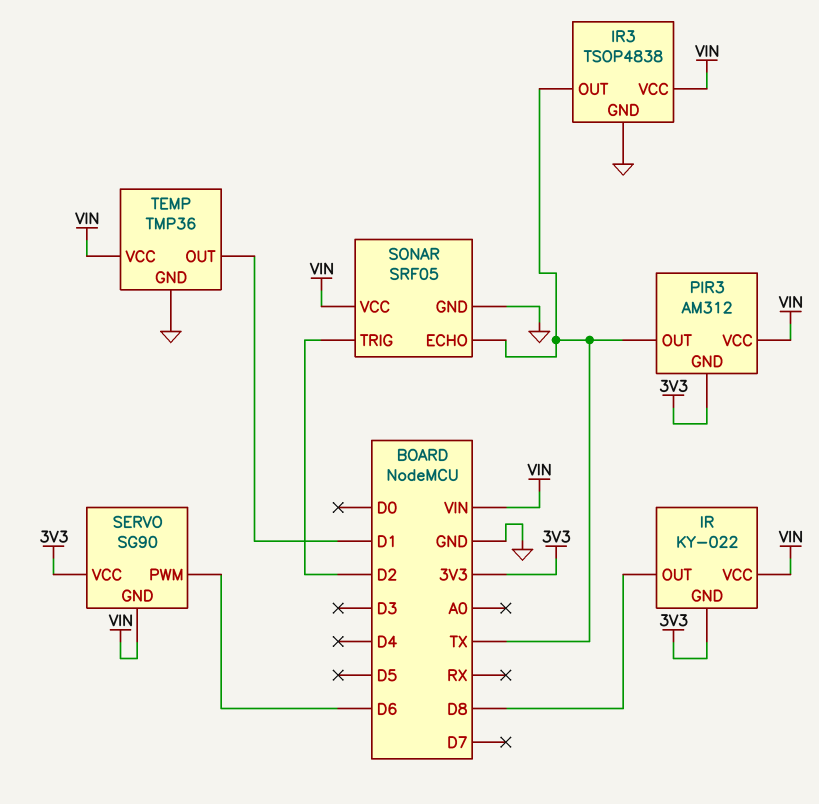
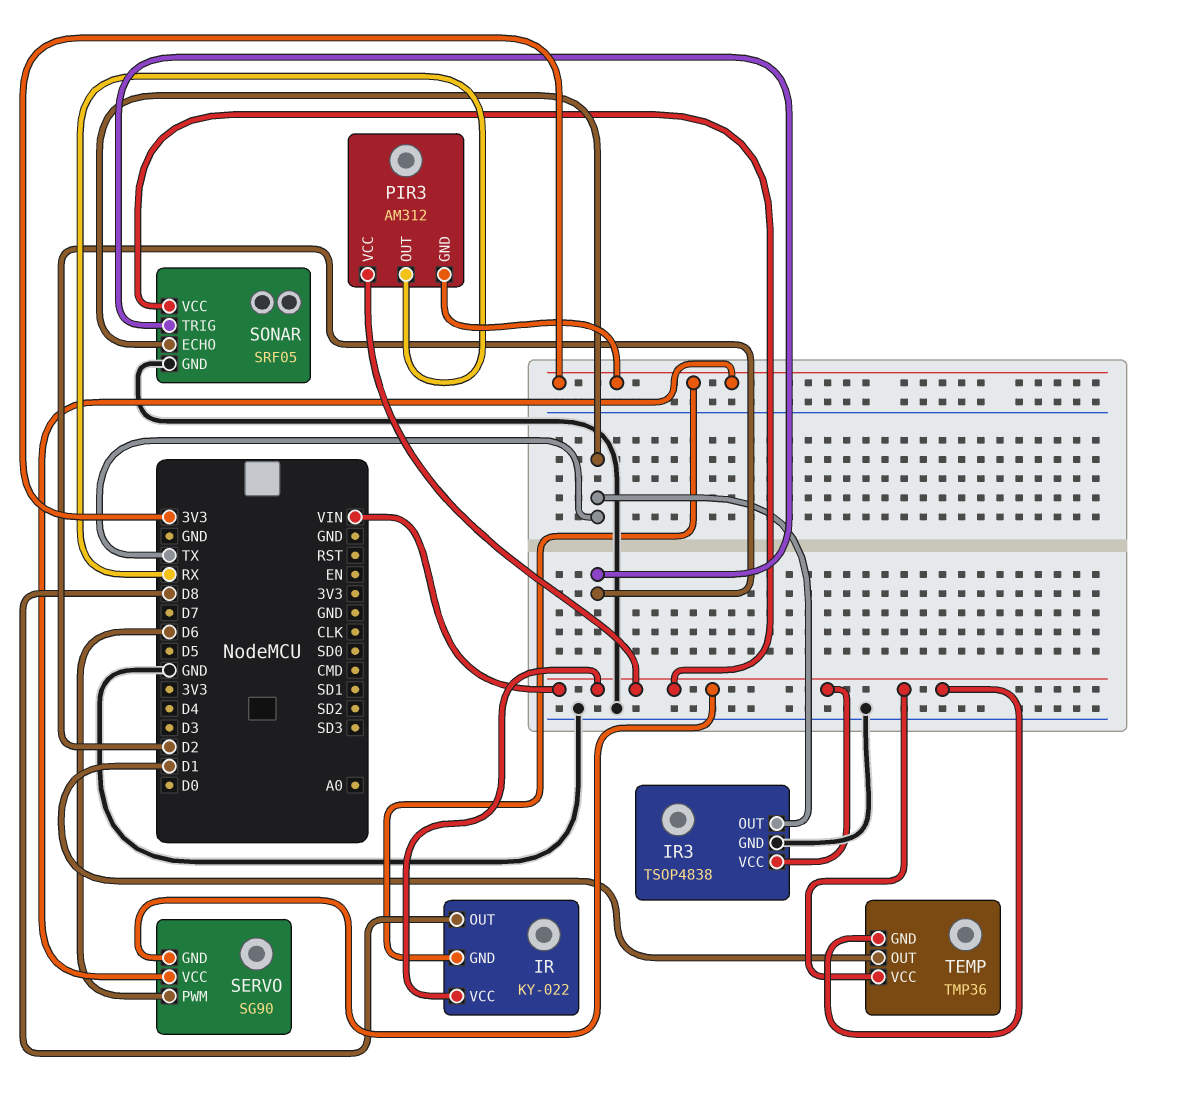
PIR3 pin OUT: TX -> RX
TEMP pin GND: GND -> VIN

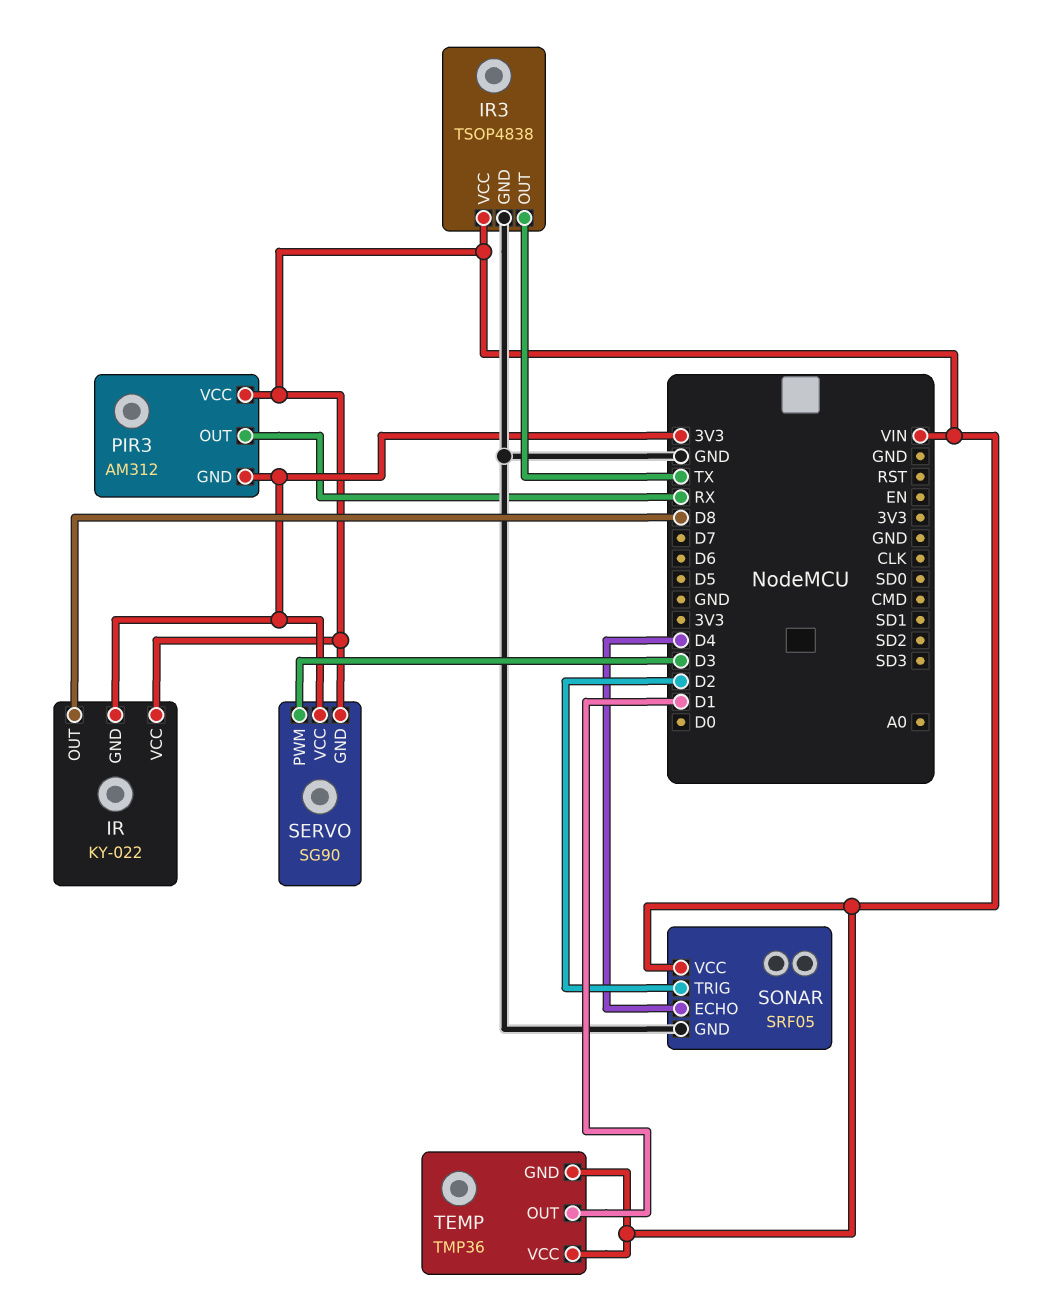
SERVO pin PWM: D6 -> D3
SONAR pin ECHO: TX -> D4

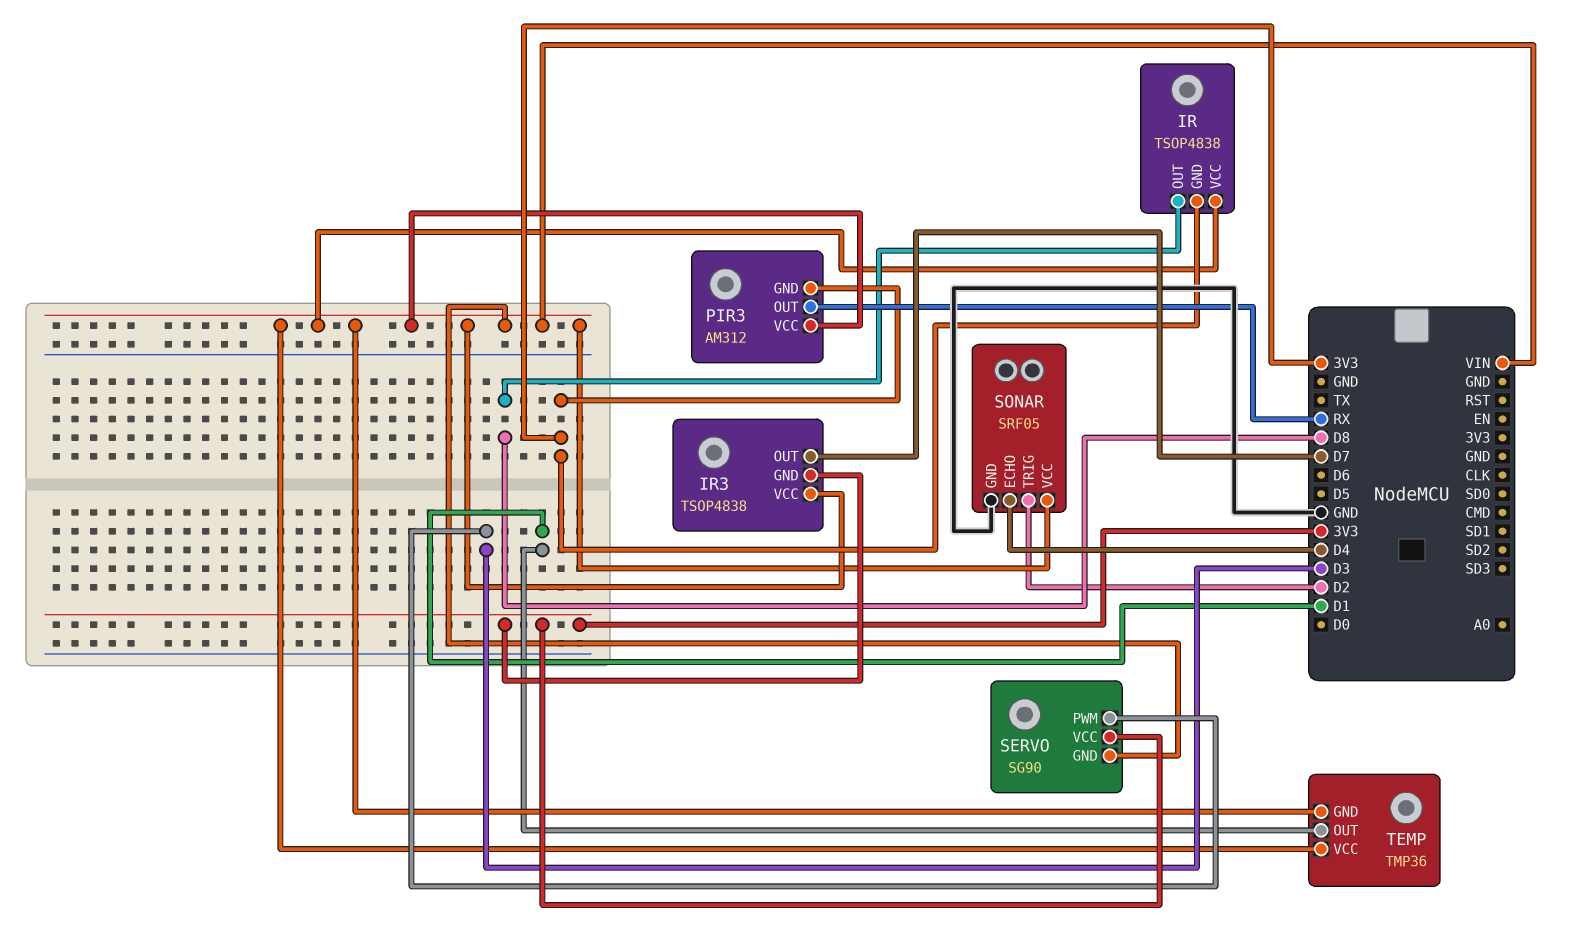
IR: KY-022 -> TSOP4838
IR3 pin GND: GND -> 3V3
IR3 pin OUT: TX -> D7

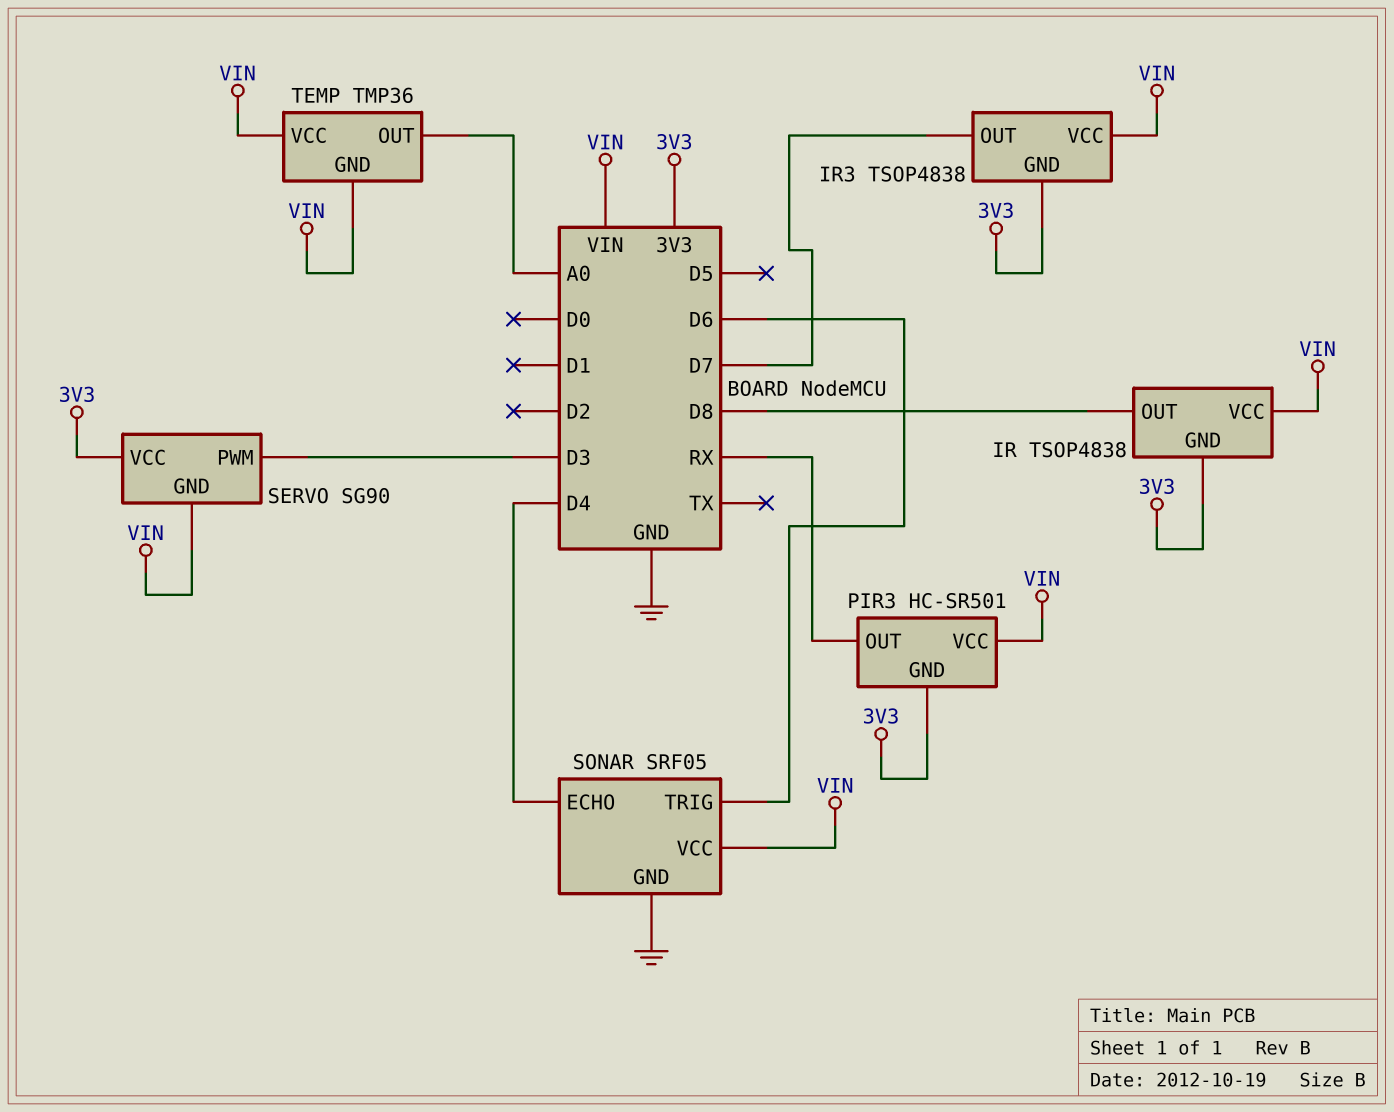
PIR3: AM312 -> HC-SR501
SONAR pin TRIG: D2 -> D6
TEMP pin OUT: D1 -> A0

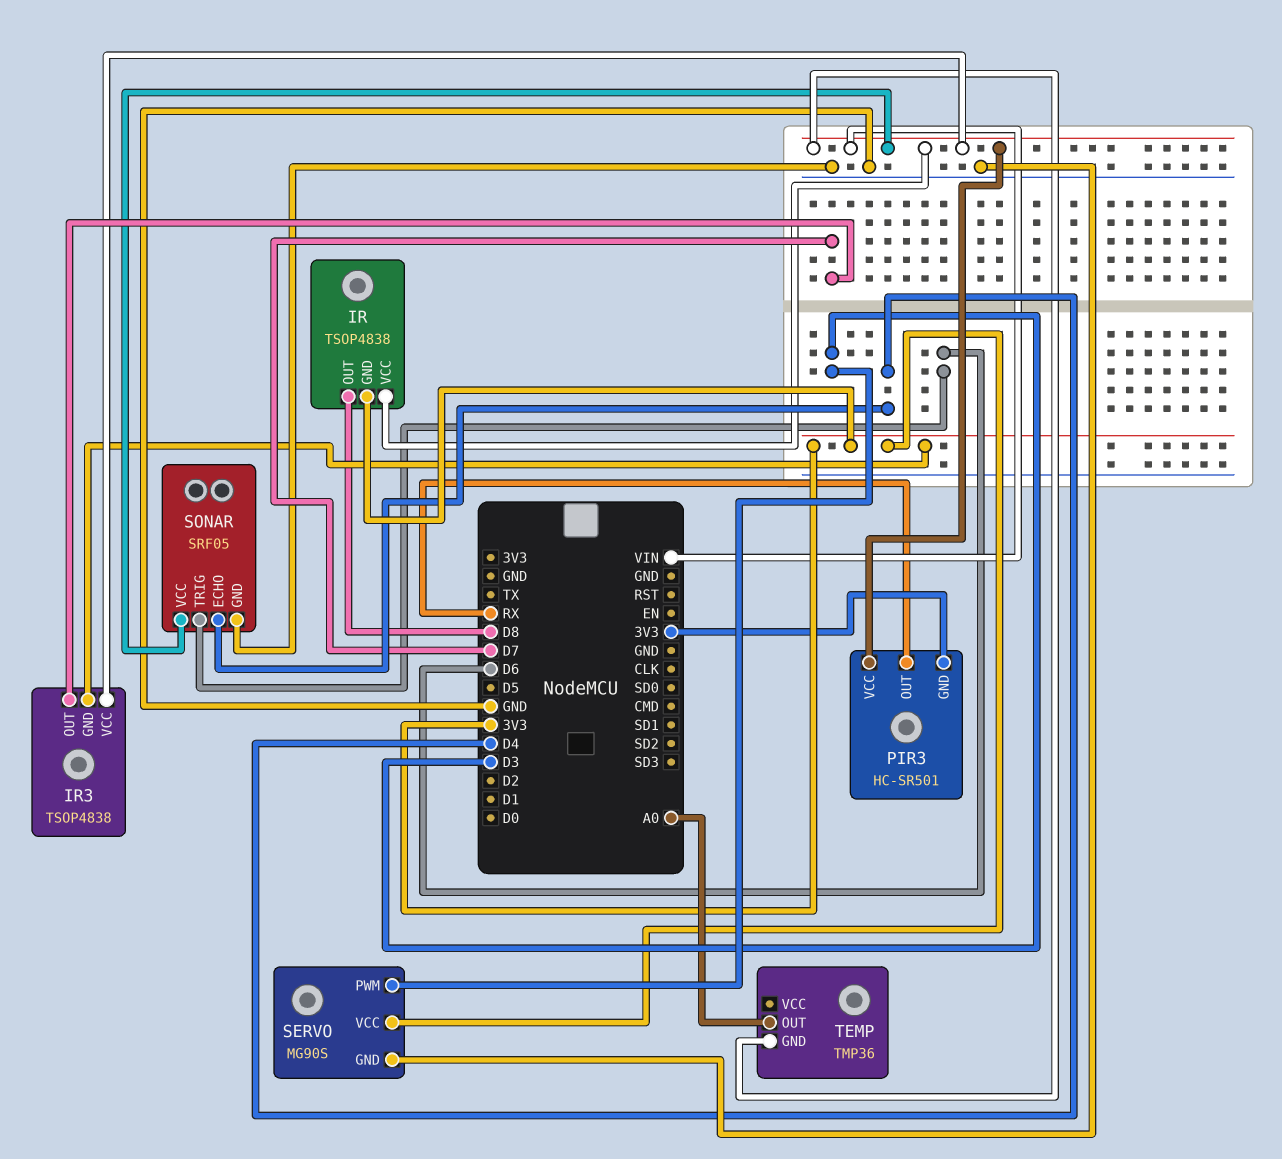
SERVO: SG90 -> MG90S
SERVO pin GND: VIN -> GND
TEMP pin VCC: VIN -> none

